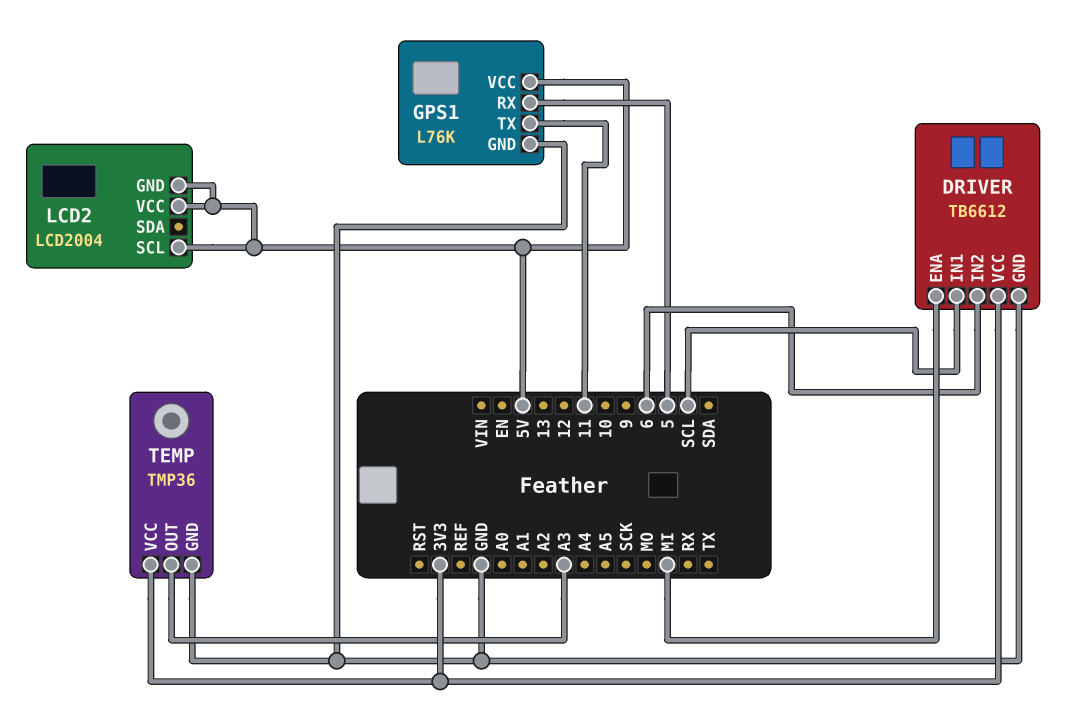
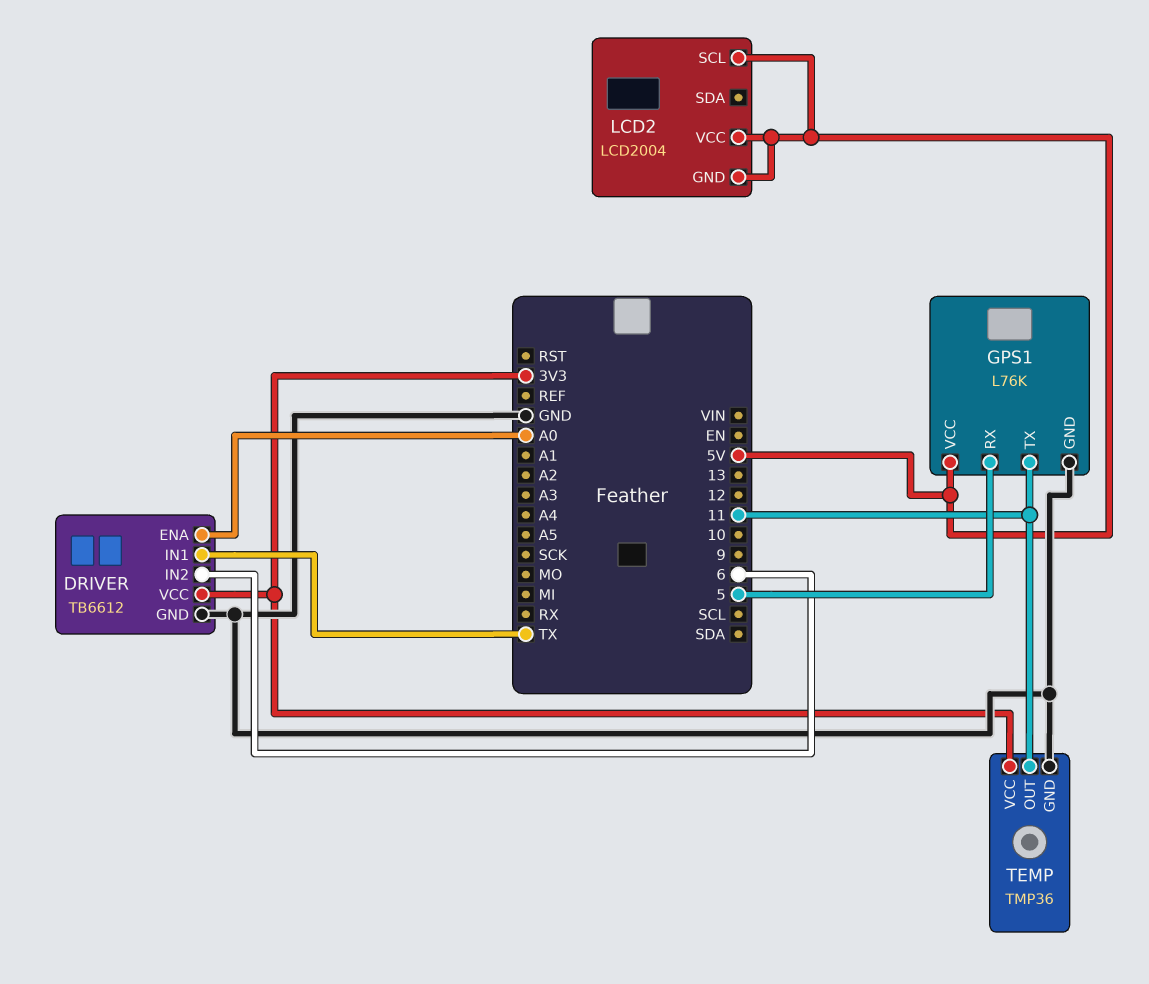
DRIVER pin ENA: MI -> A0
DRIVER pin IN1: SCL -> TX
TEMP pin OUT: A3 -> 11

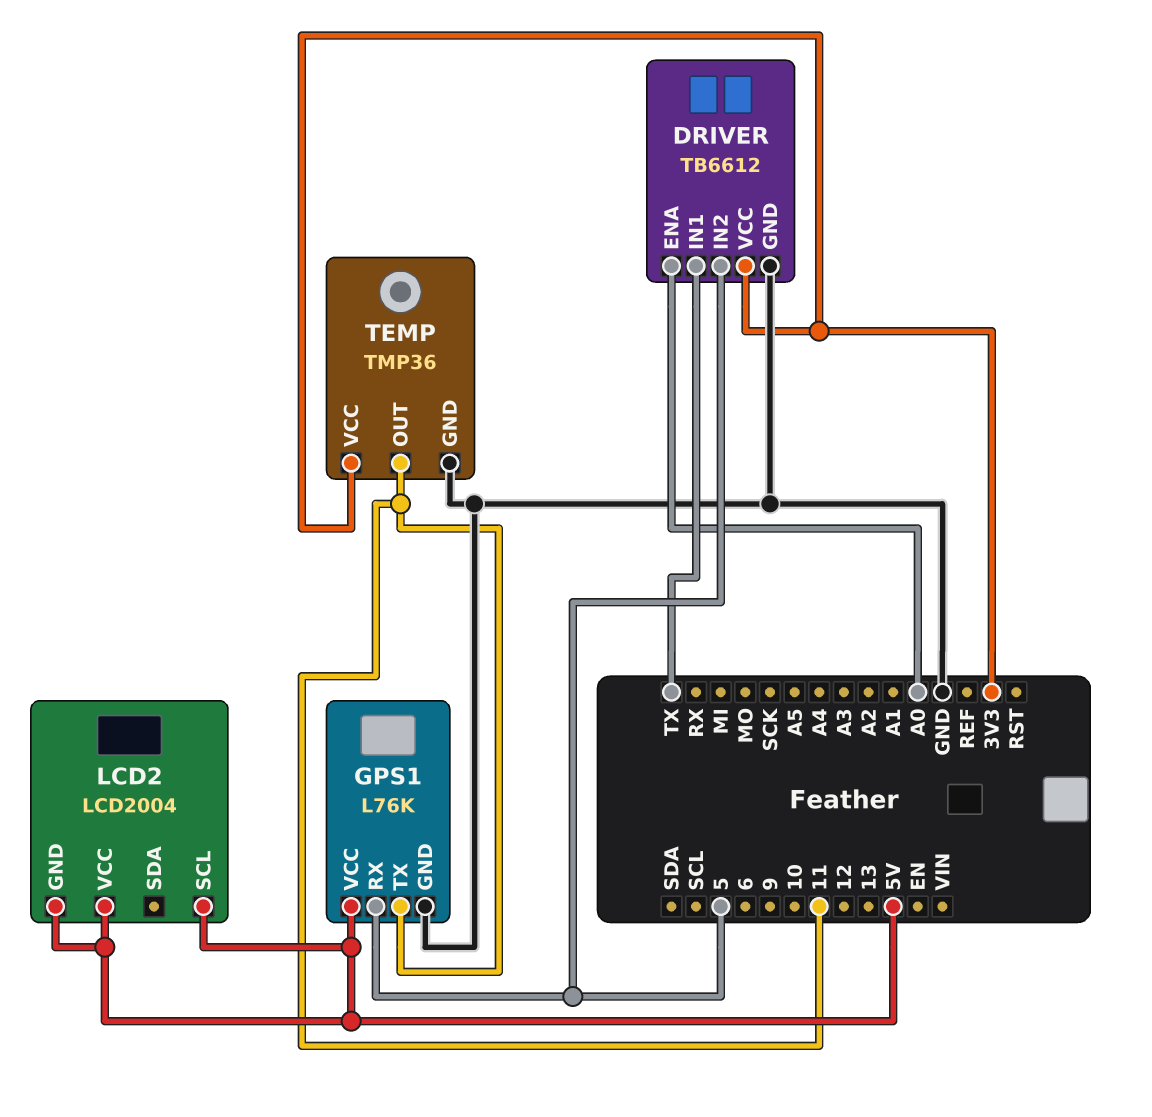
DRIVER pin IN2: 6 -> 5

